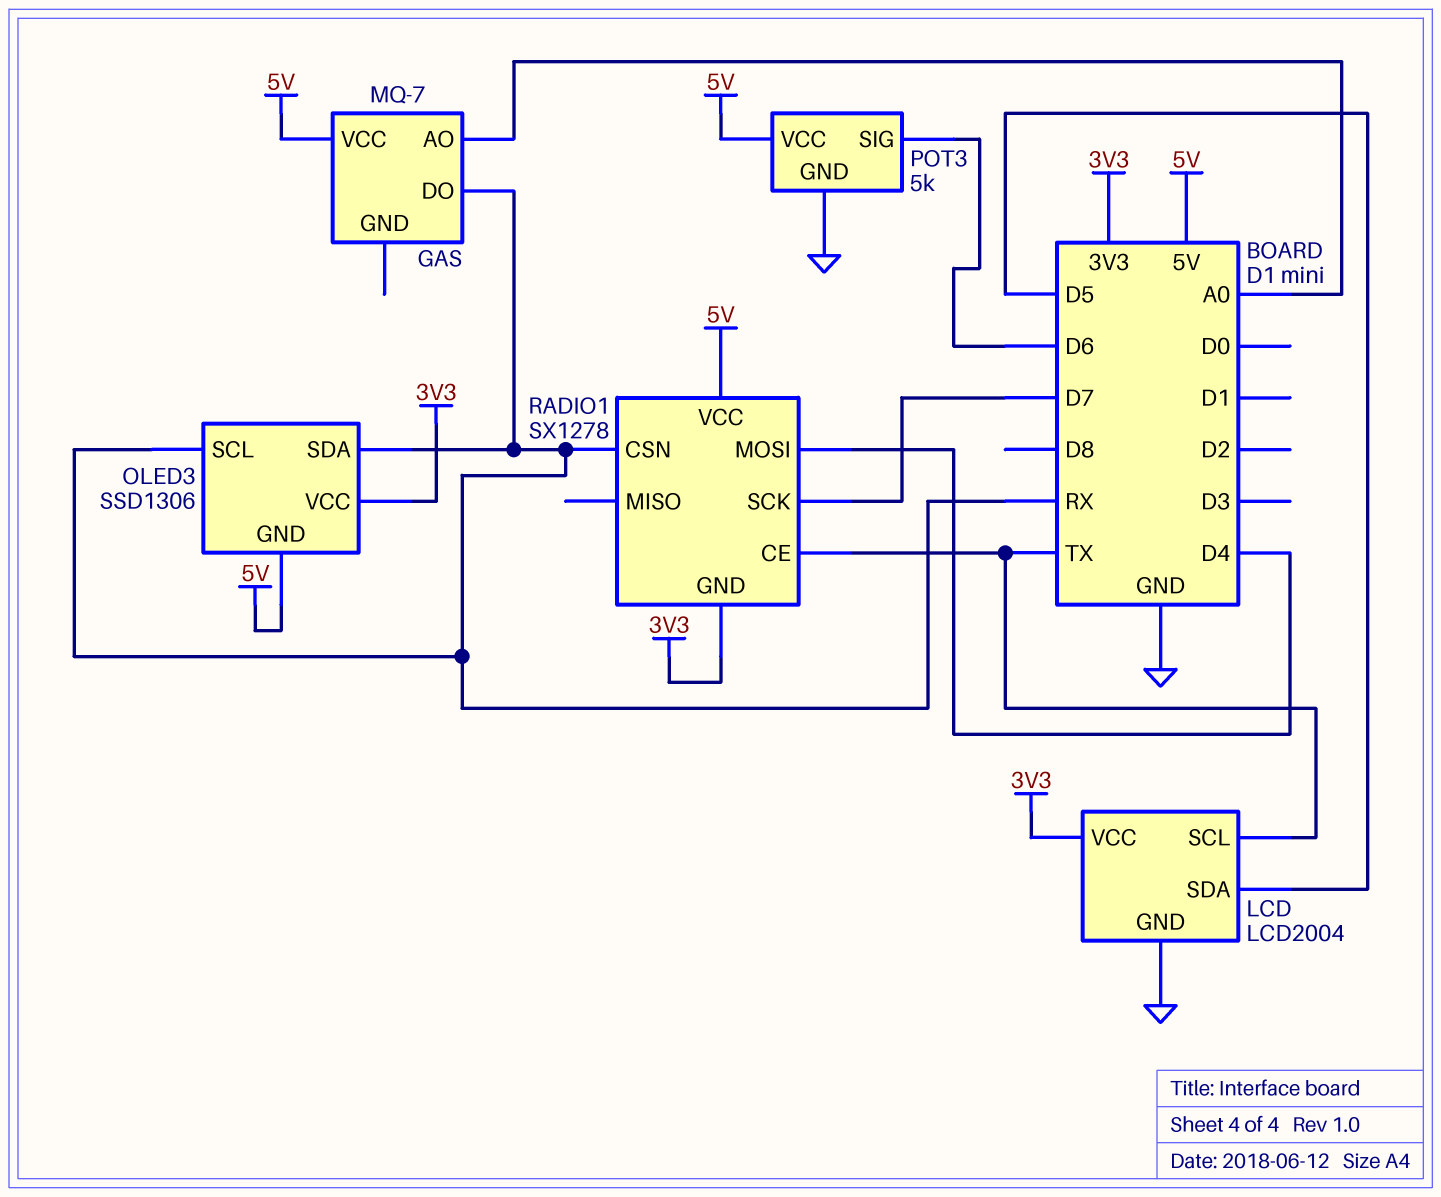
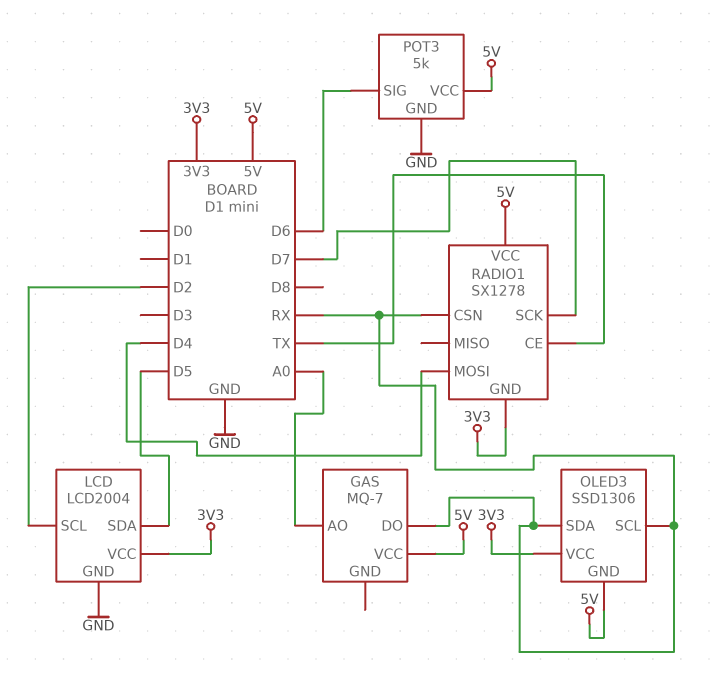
LCD pin SCL: TX -> D2

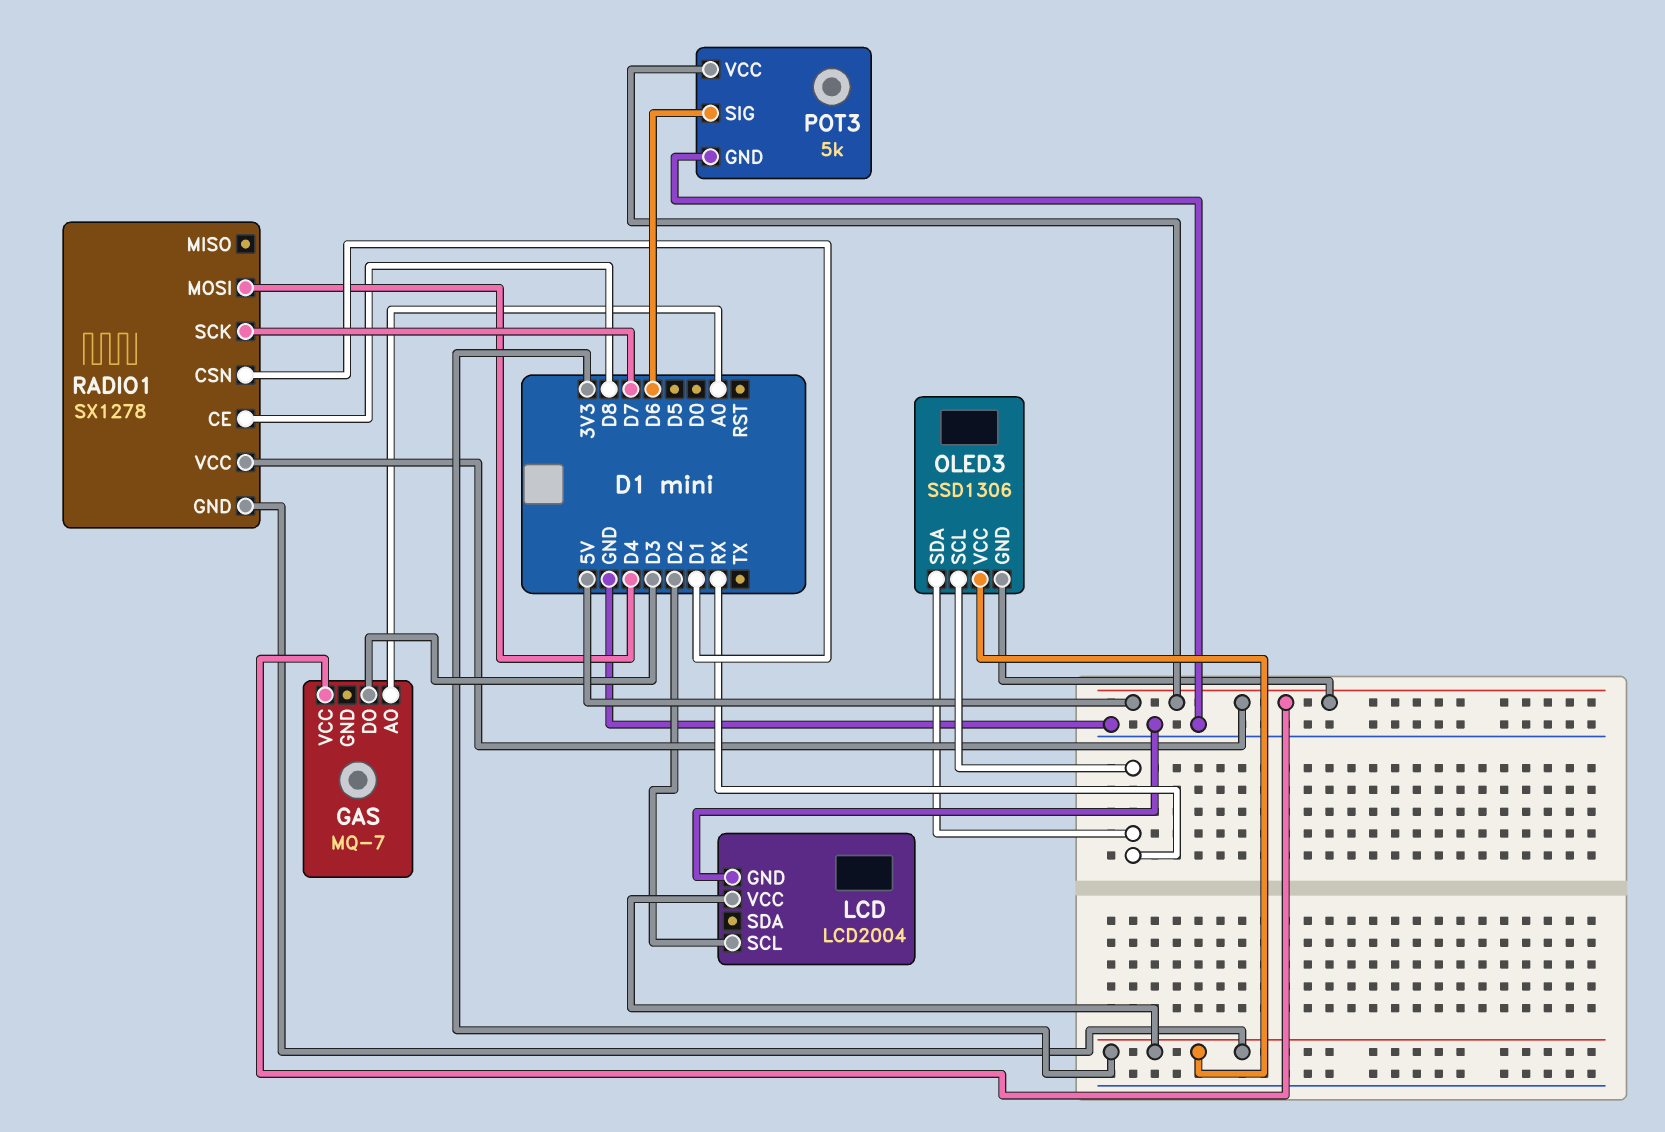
GAS pin DO: RX -> D3
LCD pin SDA: D5 -> none
RADIO1 pin CE: TX -> D8
RADIO1 pin CSN: RX -> D1

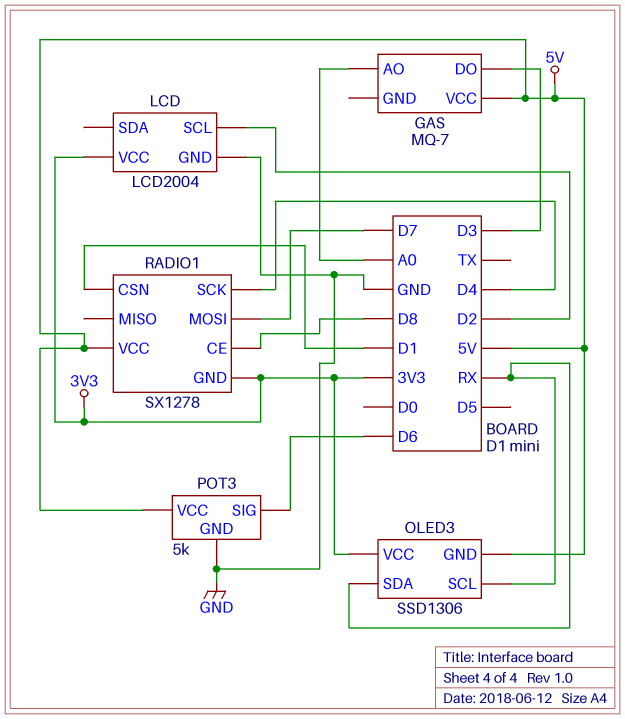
RADIO1 pin MOSI: D4 -> D7
RADIO1 pin SCK: D7 -> D4

